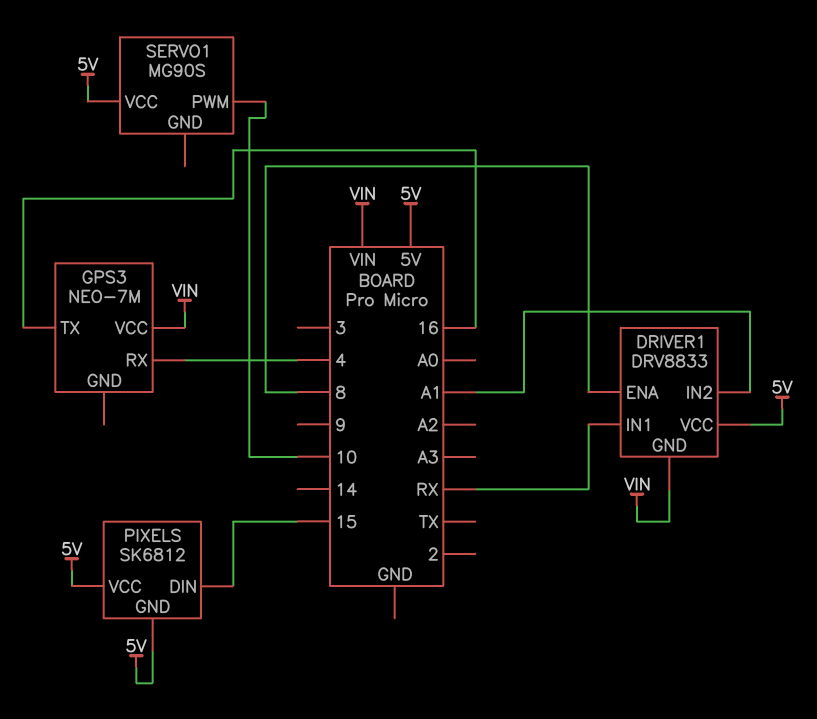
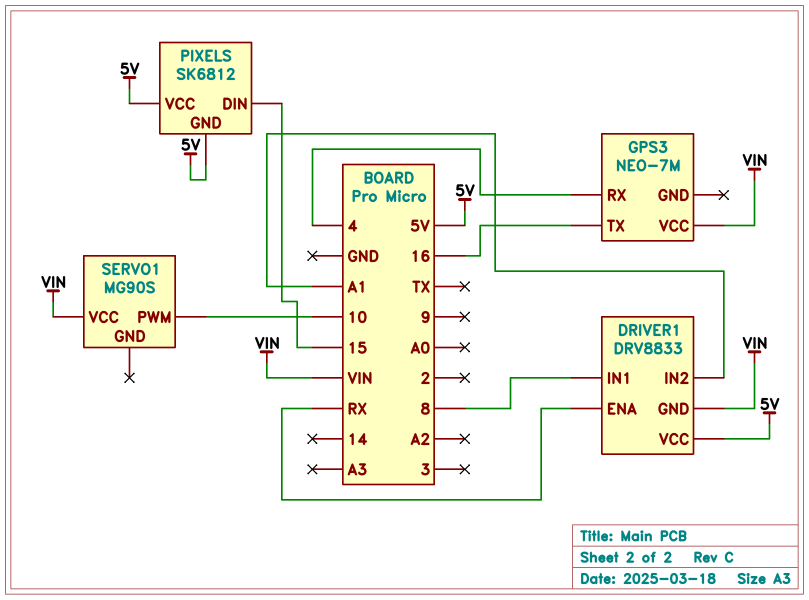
DRIVER1 pin ENA: 8 -> RX
DRIVER1 pin IN1: RX -> 8
SERVO1 pin VCC: 5V -> VIN

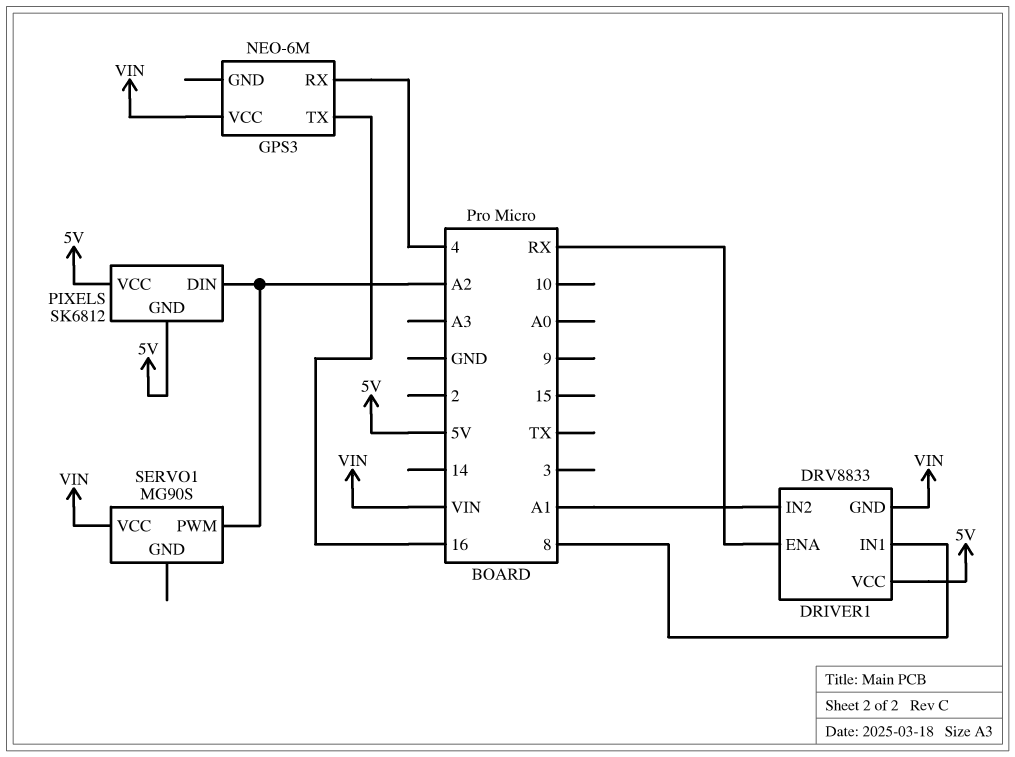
GPS3: NEO-7M -> NEO-6M
PIXELS pin DIN: 15 -> A2
SERVO1 pin PWM: 10 -> A2

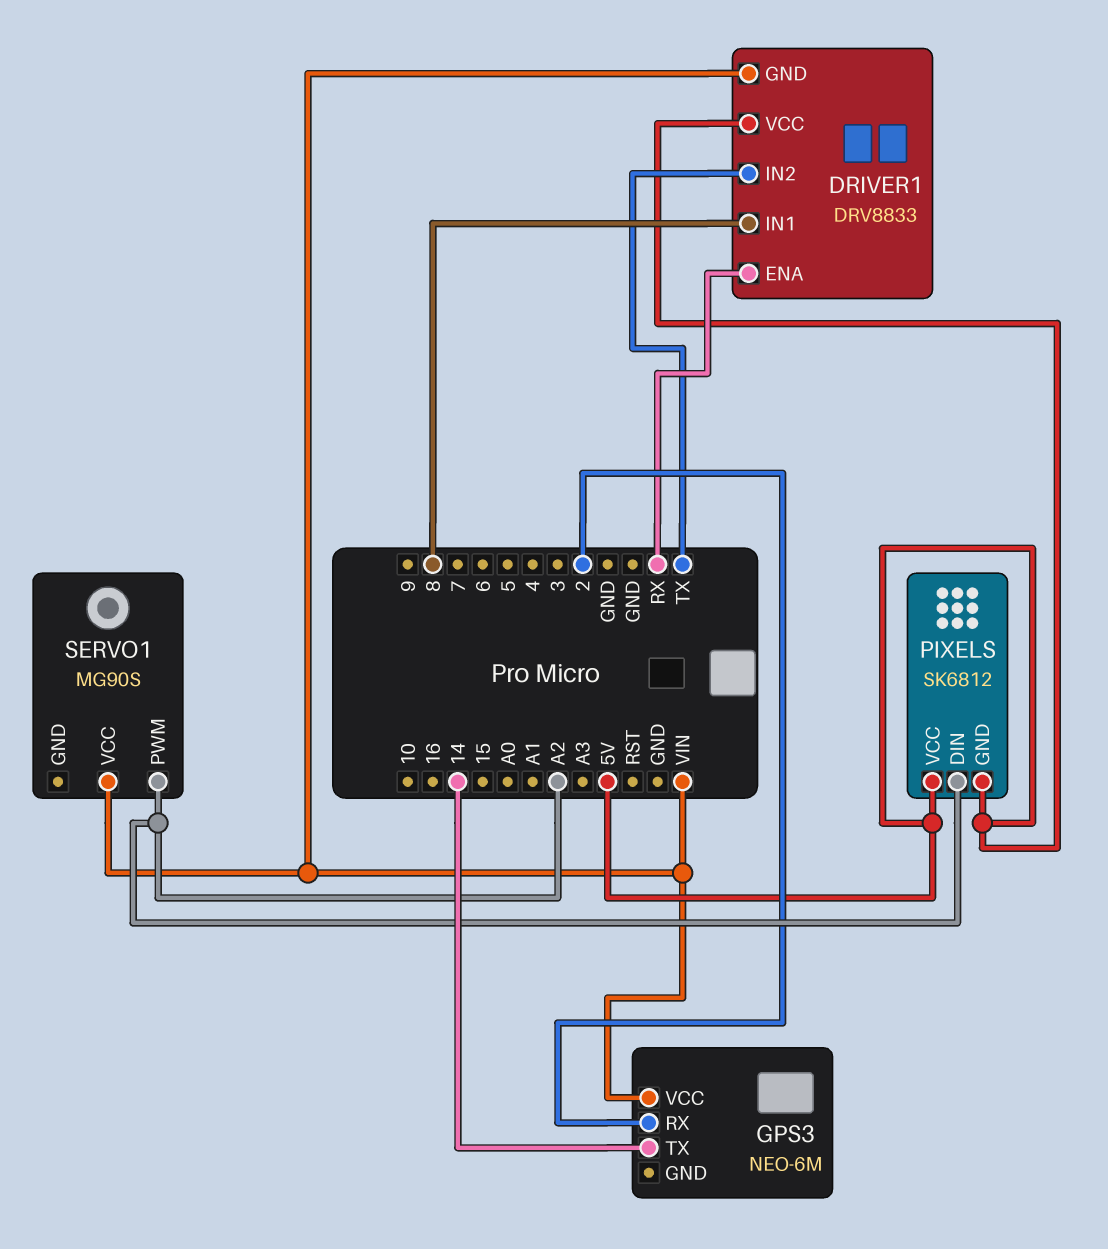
DRIVER1 pin IN2: A1 -> TX
GPS3 pin RX: 4 -> 2
GPS3 pin TX: 16 -> 14

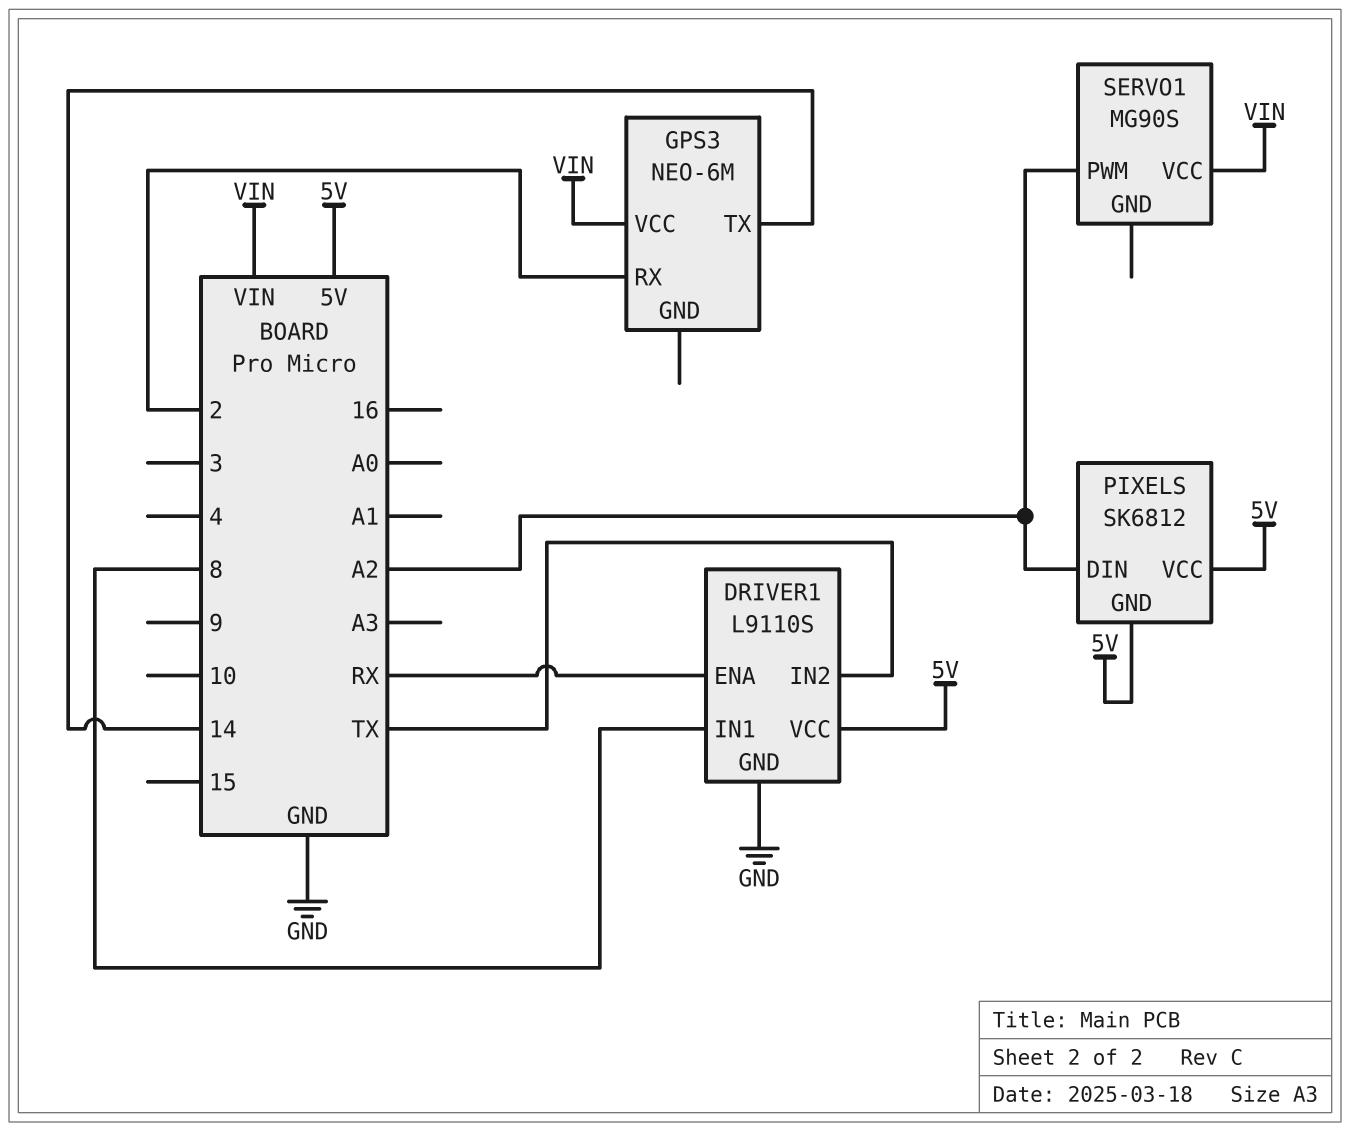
DRIVER1: DRV8833 -> L9110S
DRIVER1 pin GND: VIN -> GND

